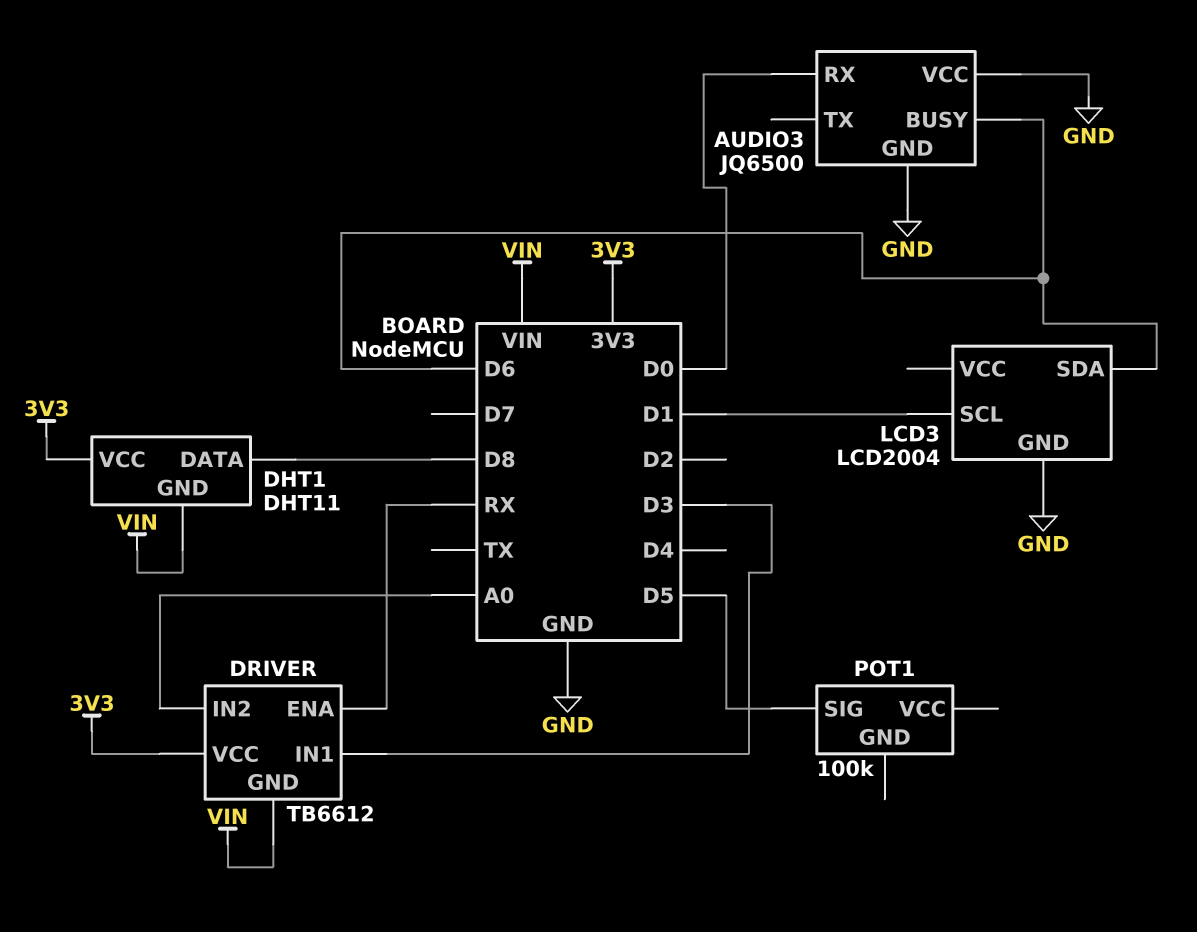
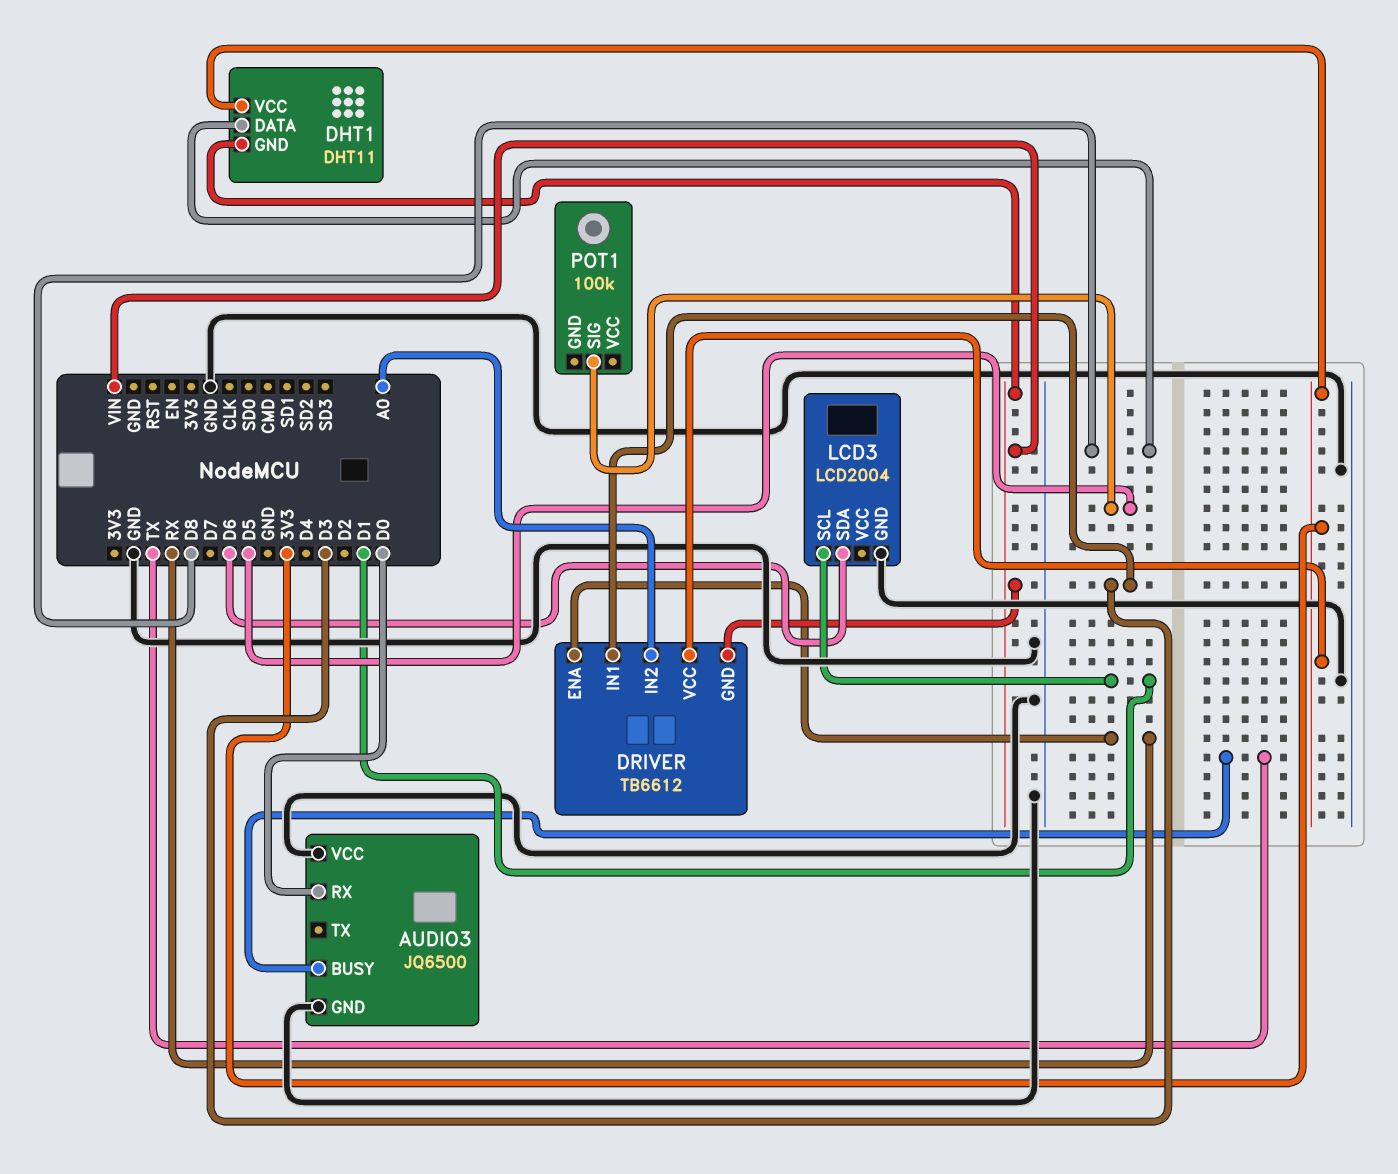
AUDIO3 pin BUSY: D6 -> TX

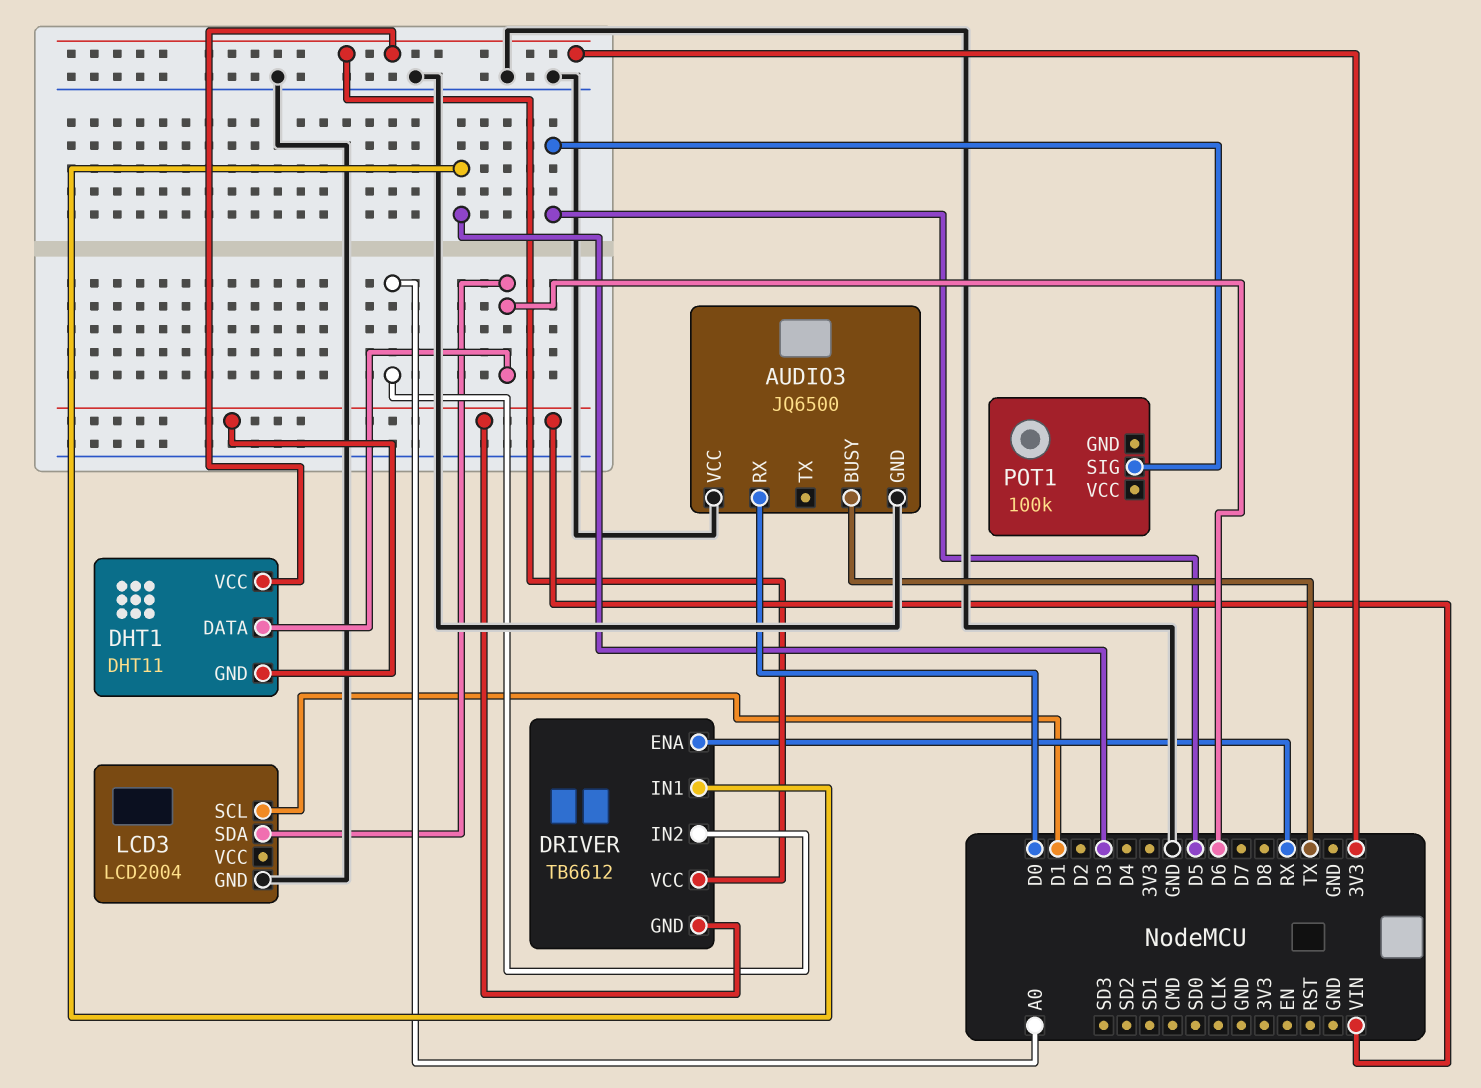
DHT1 pin DATA: D8 -> D6

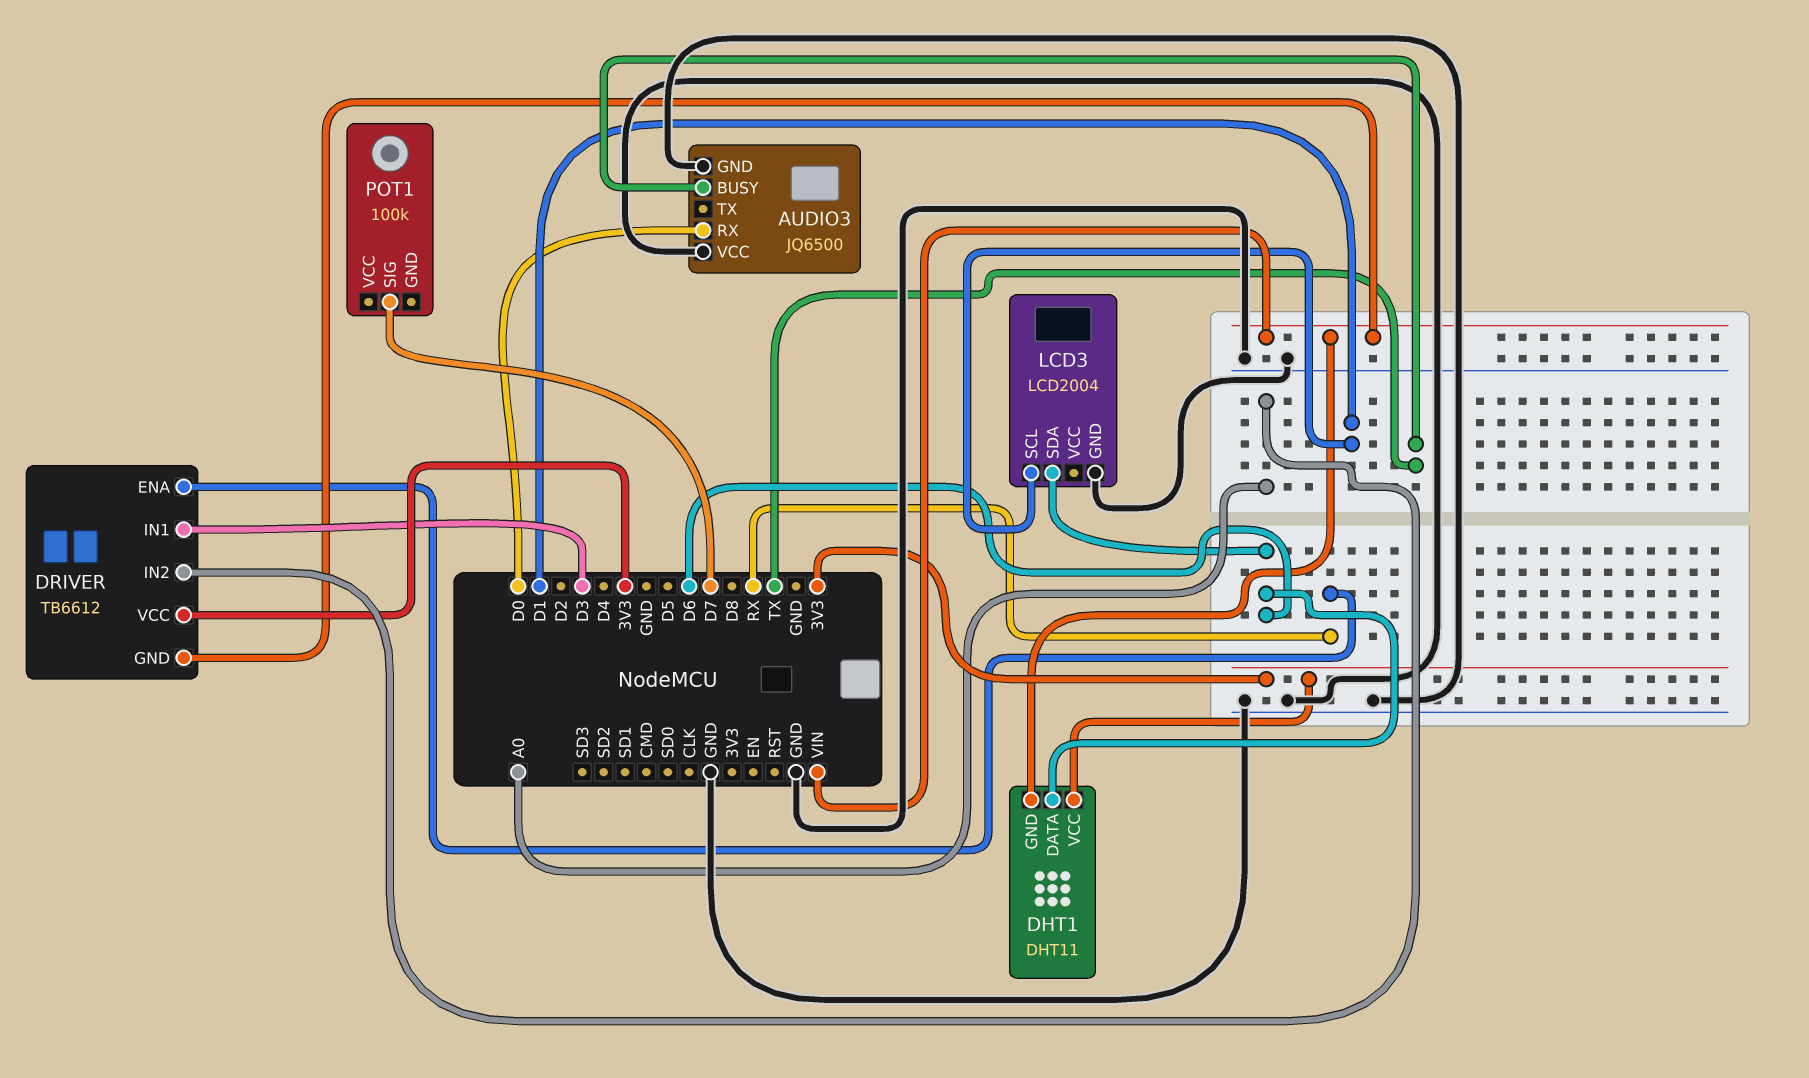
POT1 pin SIG: D5 -> D7

